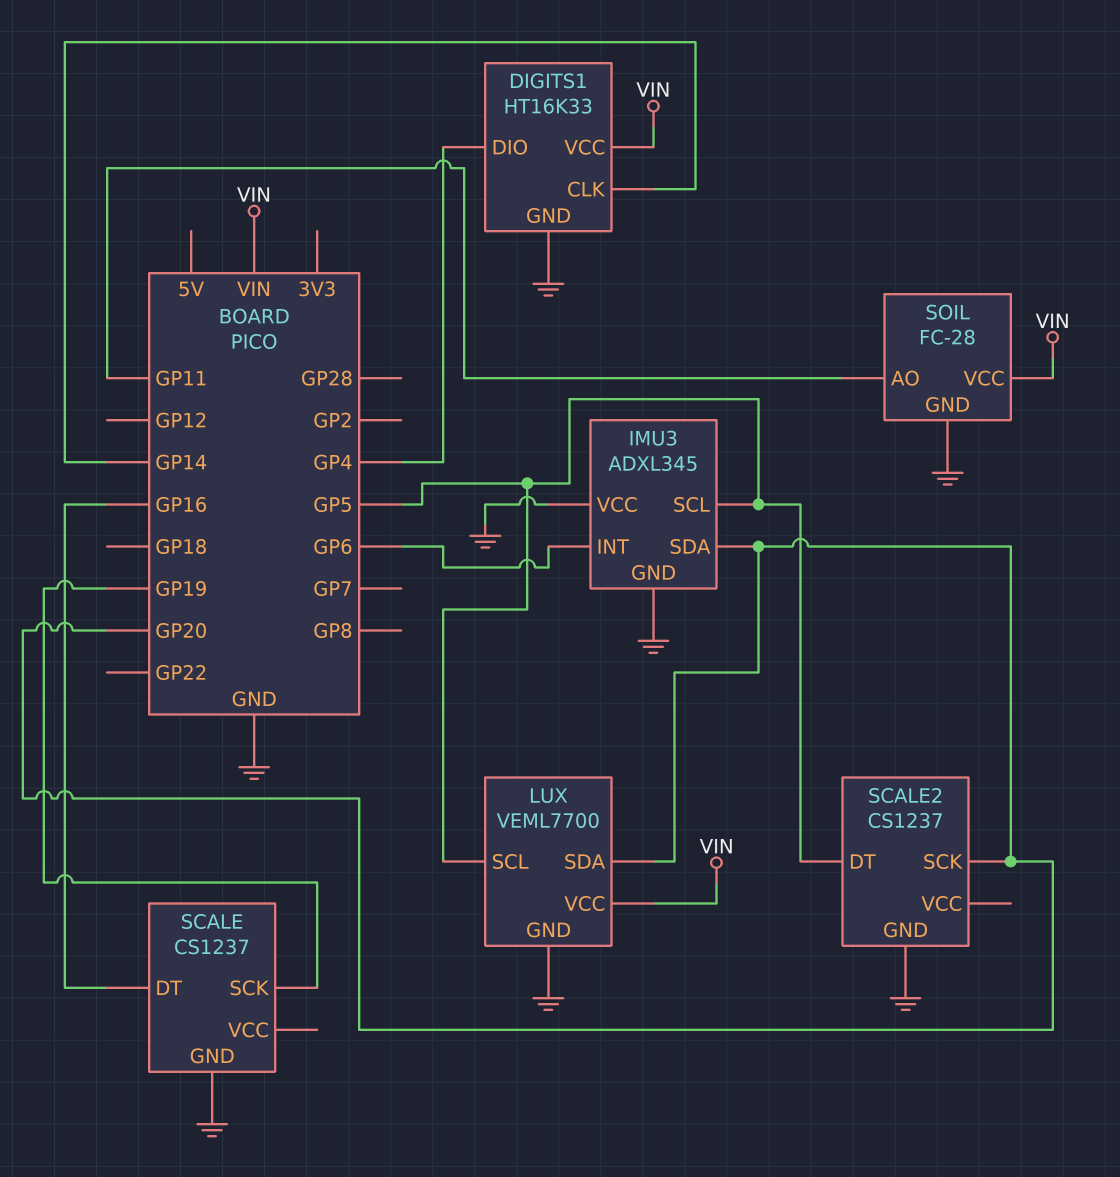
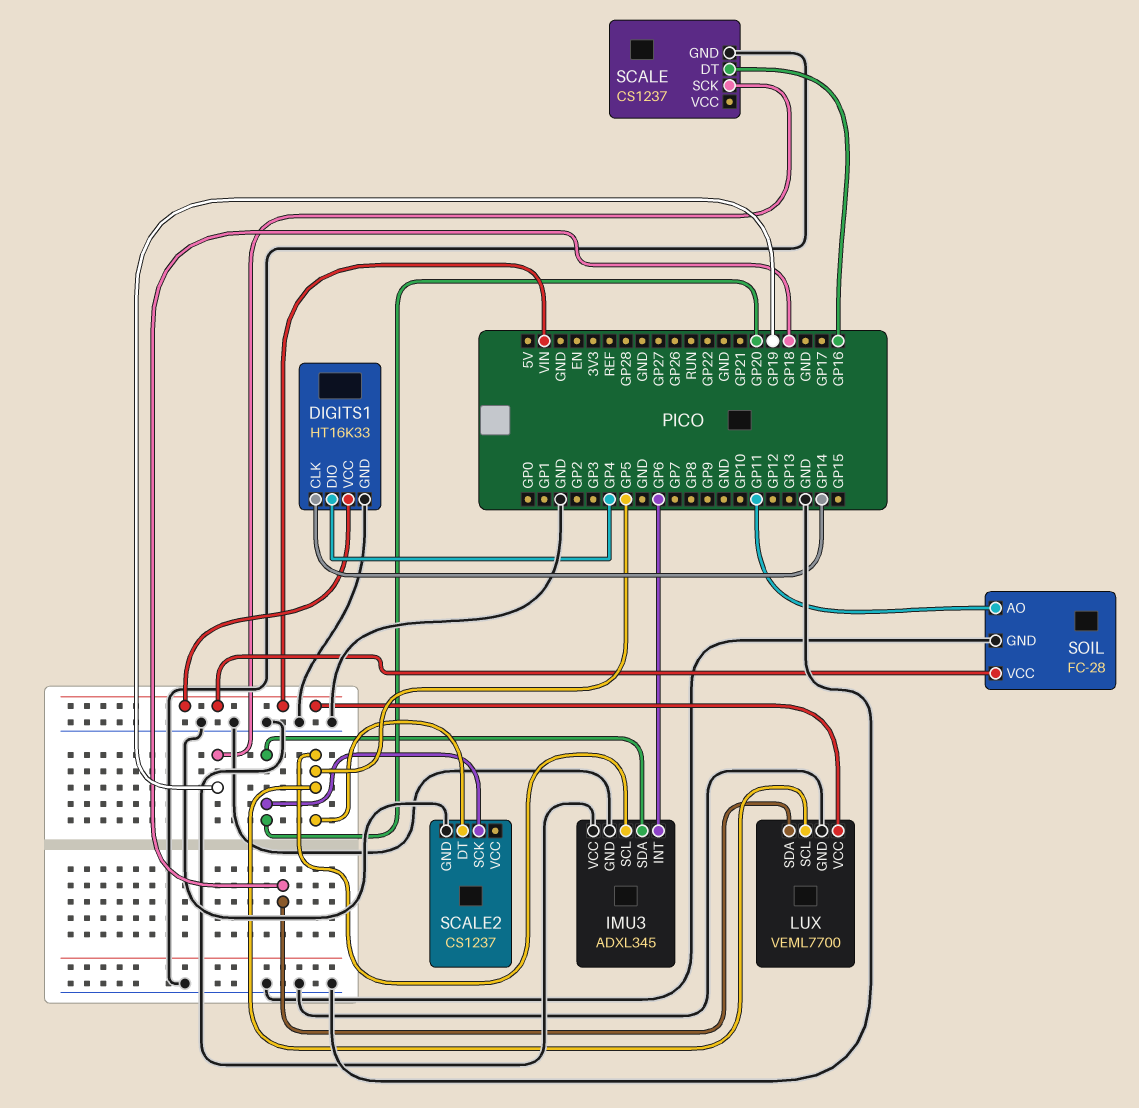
LUX pin SDA: GP20 -> GP18

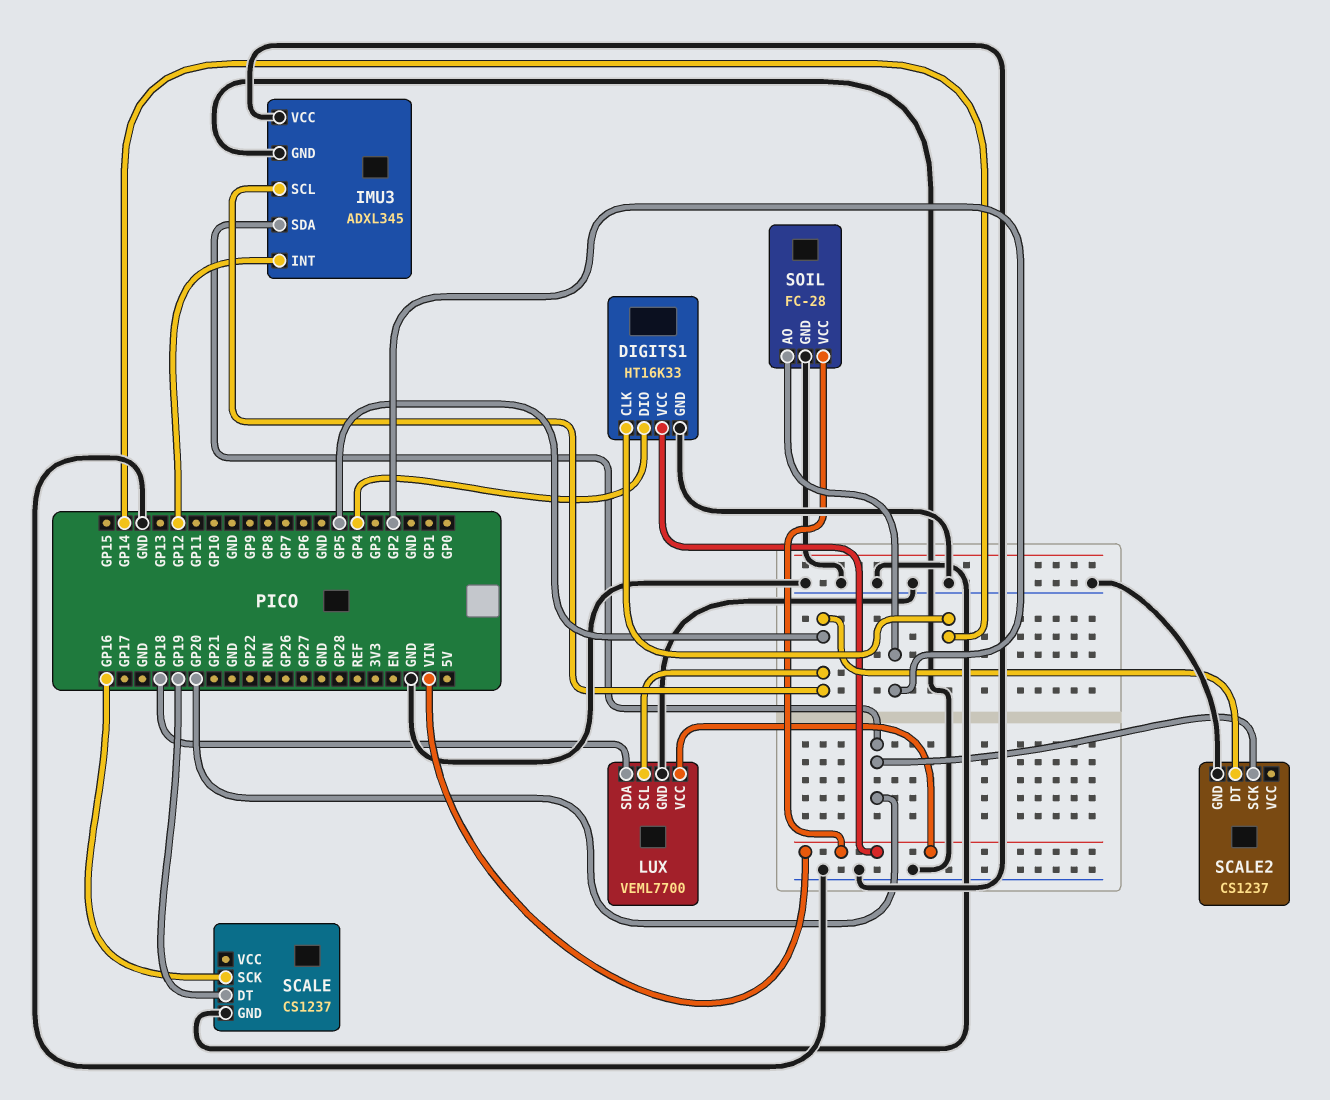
IMU3 pin INT: GP6 -> GP12
SCALE pin DT: GP16 -> GP19
SCALE pin SCK: GP19 -> GP16
SOIL pin AO: GP11 -> GP2

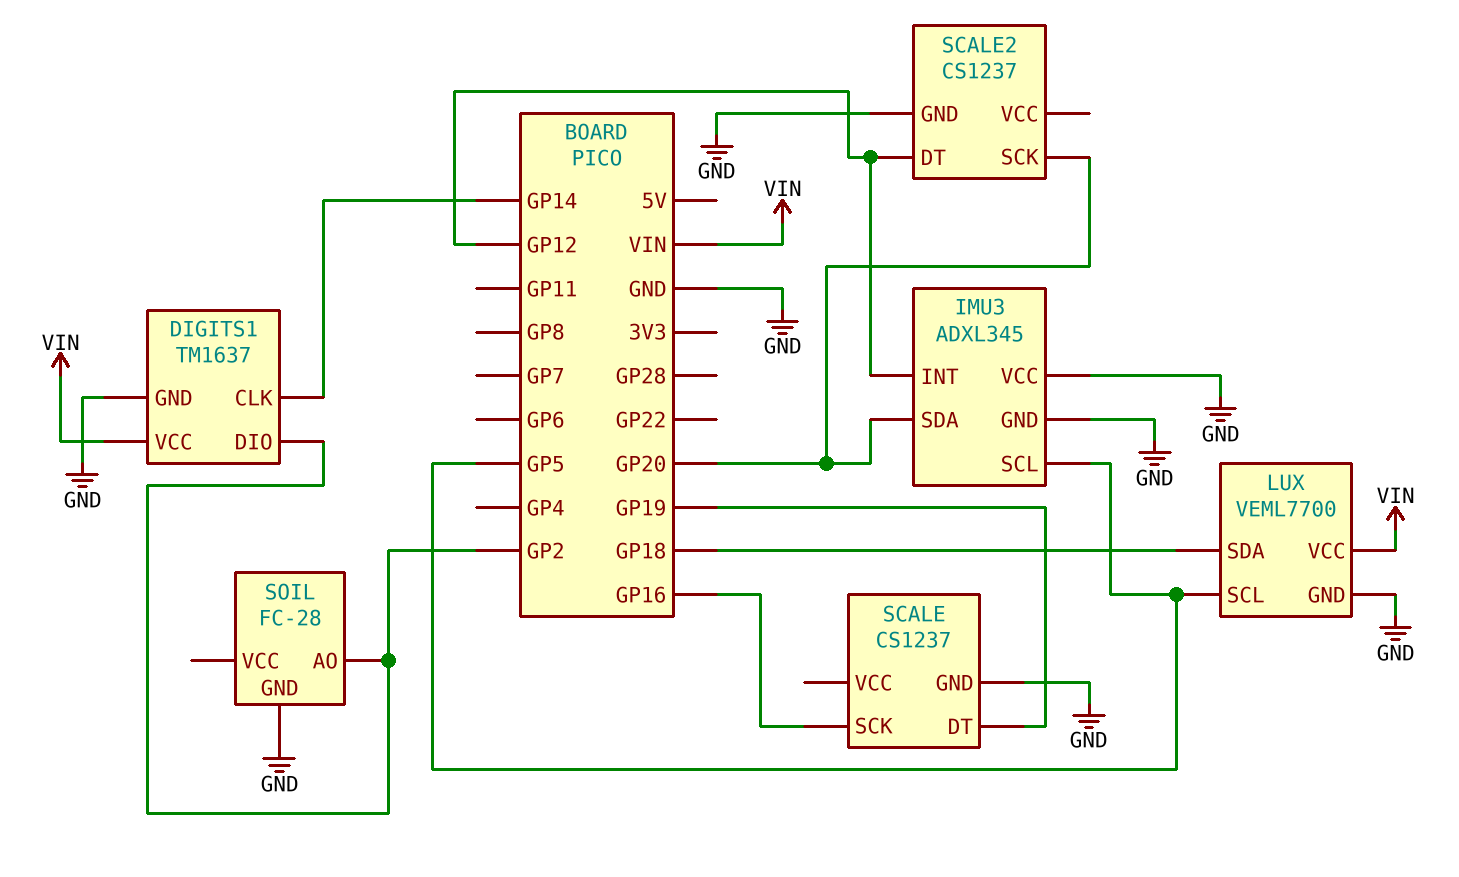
DIGITS1: HT16K33 -> TM1637
DIGITS1 pin DIO: GP4 -> GP2
SCALE2 pin DT: GP5 -> GP12
SOIL pin VCC: VIN -> none

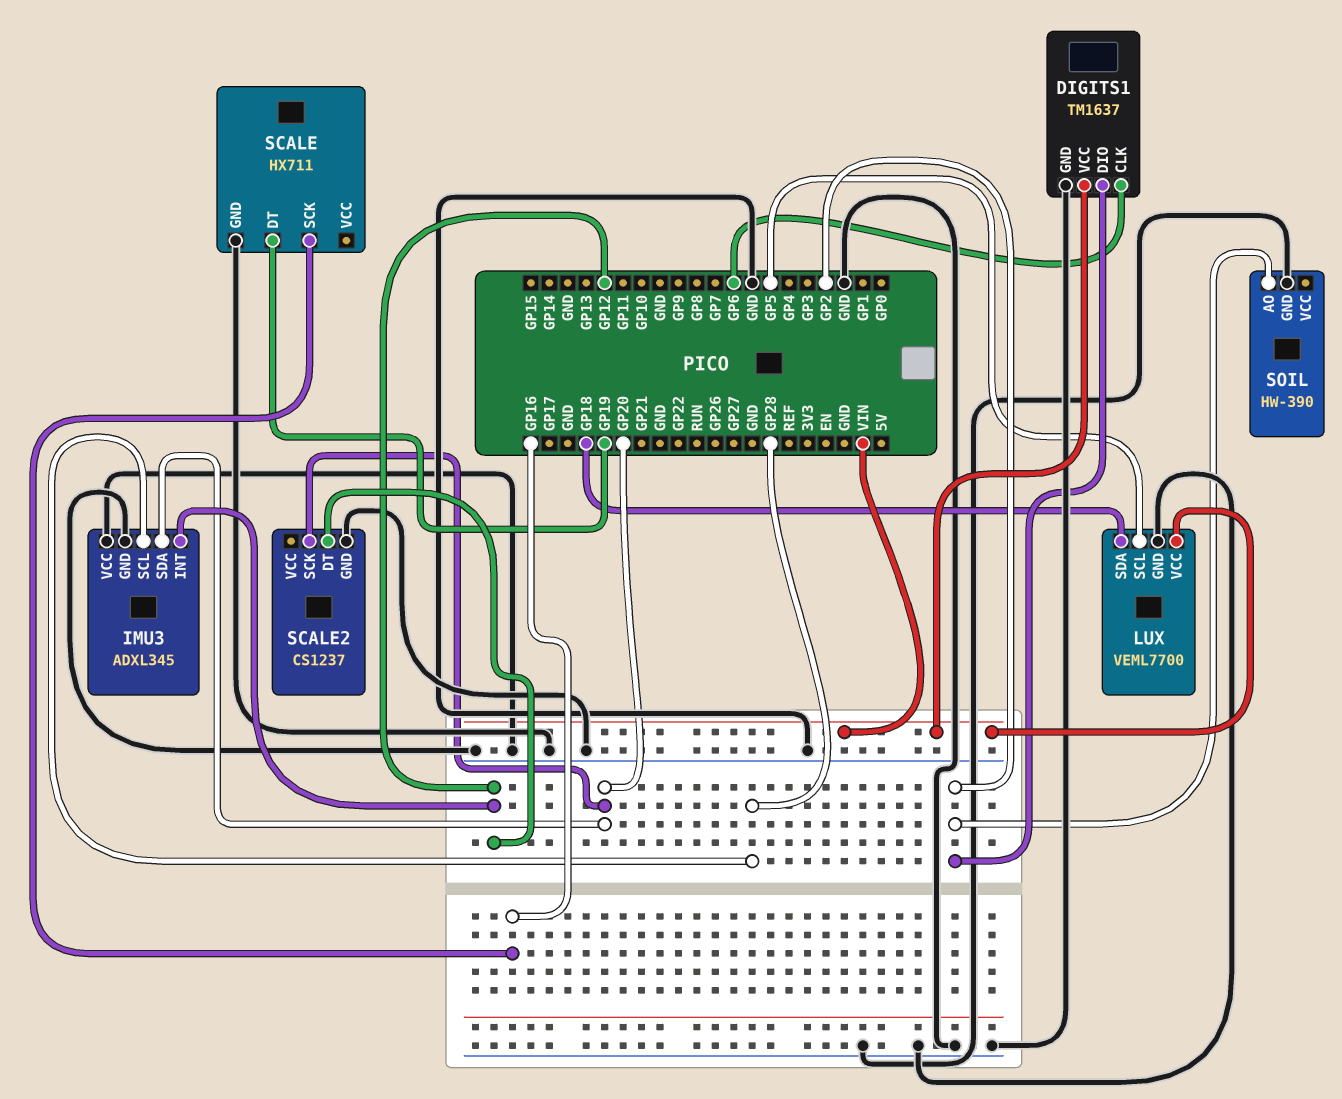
DIGITS1 pin CLK: GP14 -> GP6
IMU3 pin SCL: GP5 -> GP28
SCALE: CS1237 -> HX711
SOIL: FC-28 -> HW-390

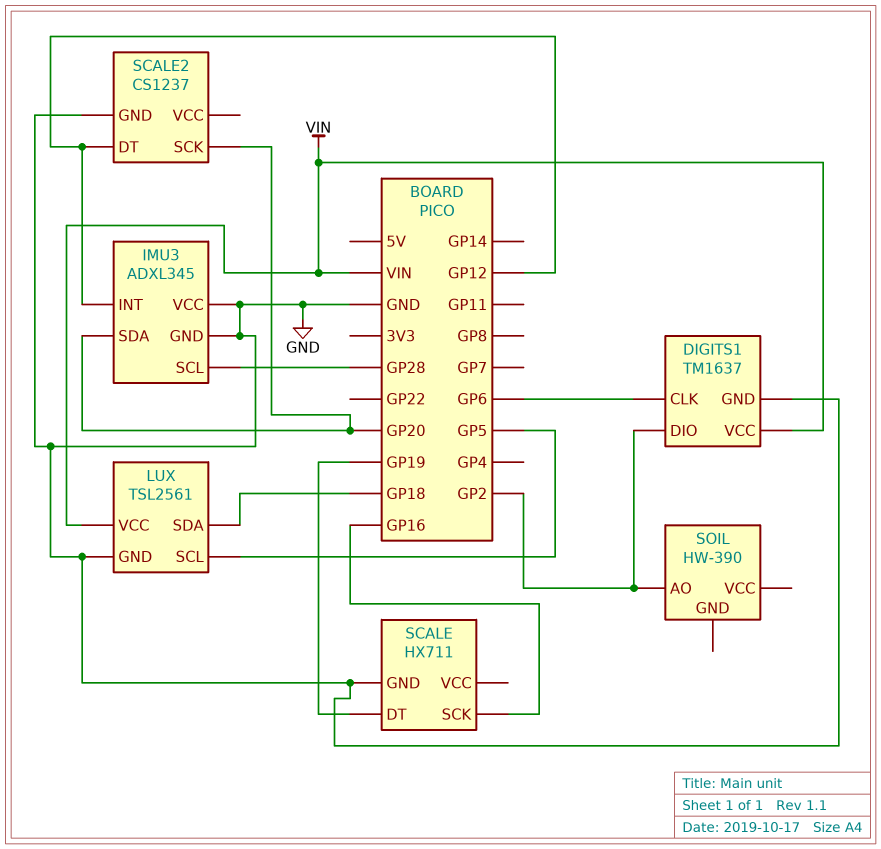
LUX: VEML7700 -> TSL2561
SOIL pin GND: GND -> none

